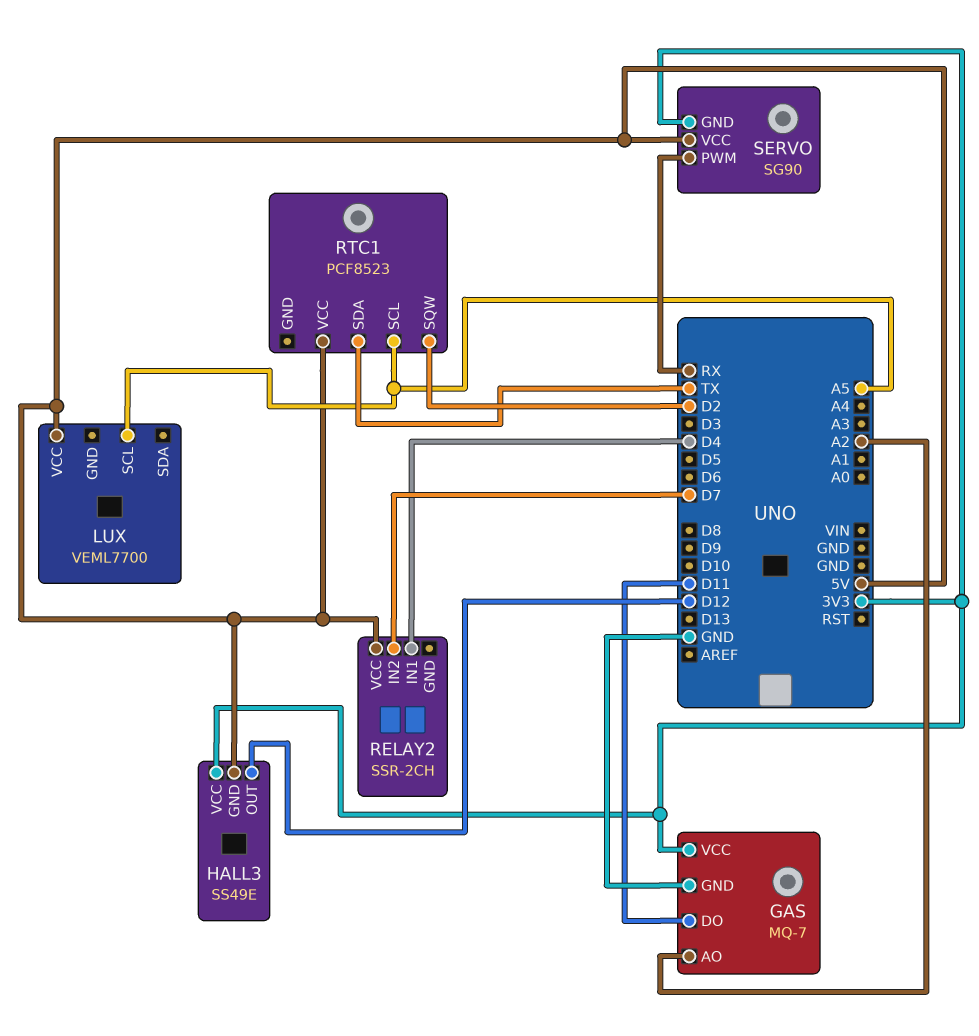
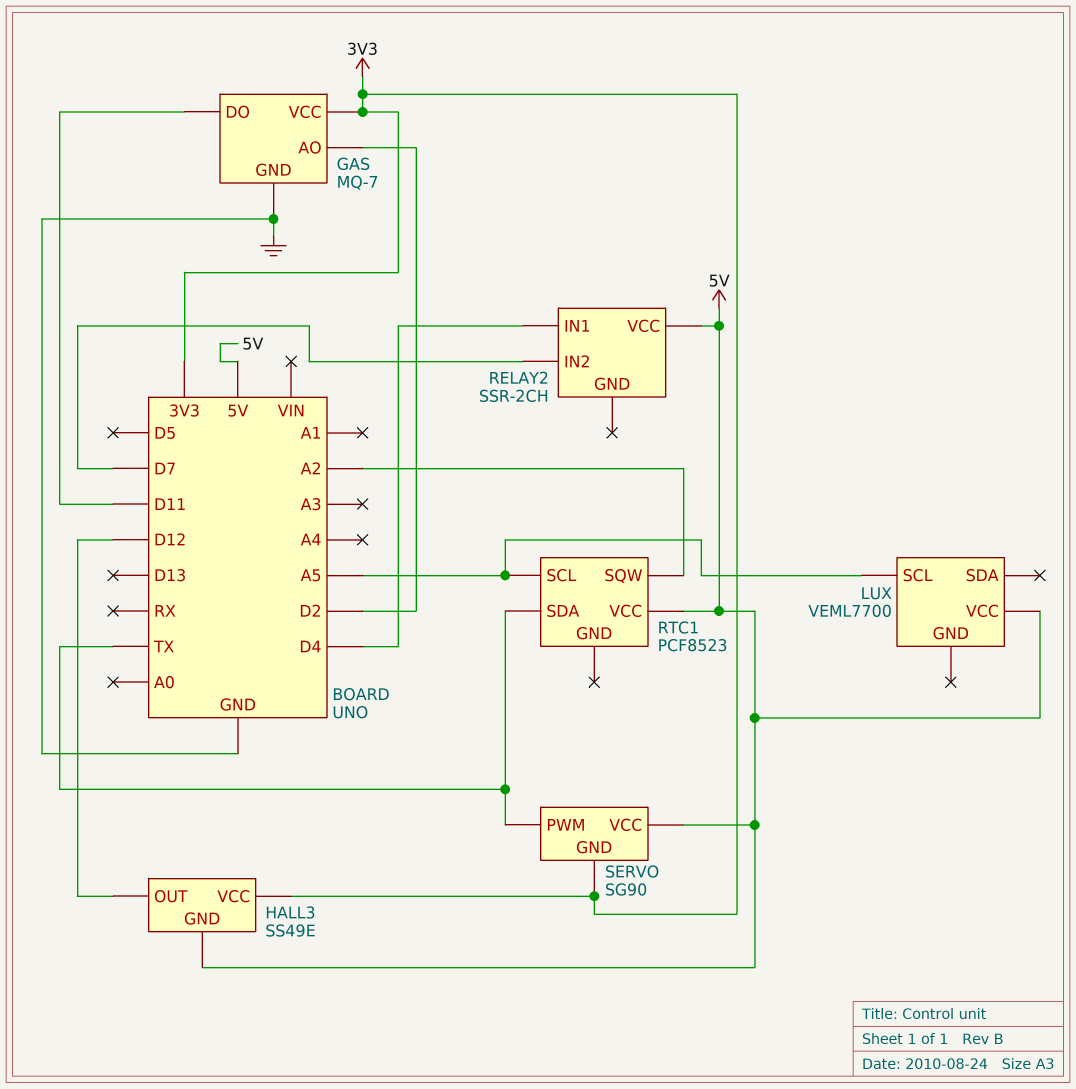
GAS pin AO: A2 -> D2
RTC1 pin SQW: D2 -> A2
SERVO pin PWM: RX -> TX

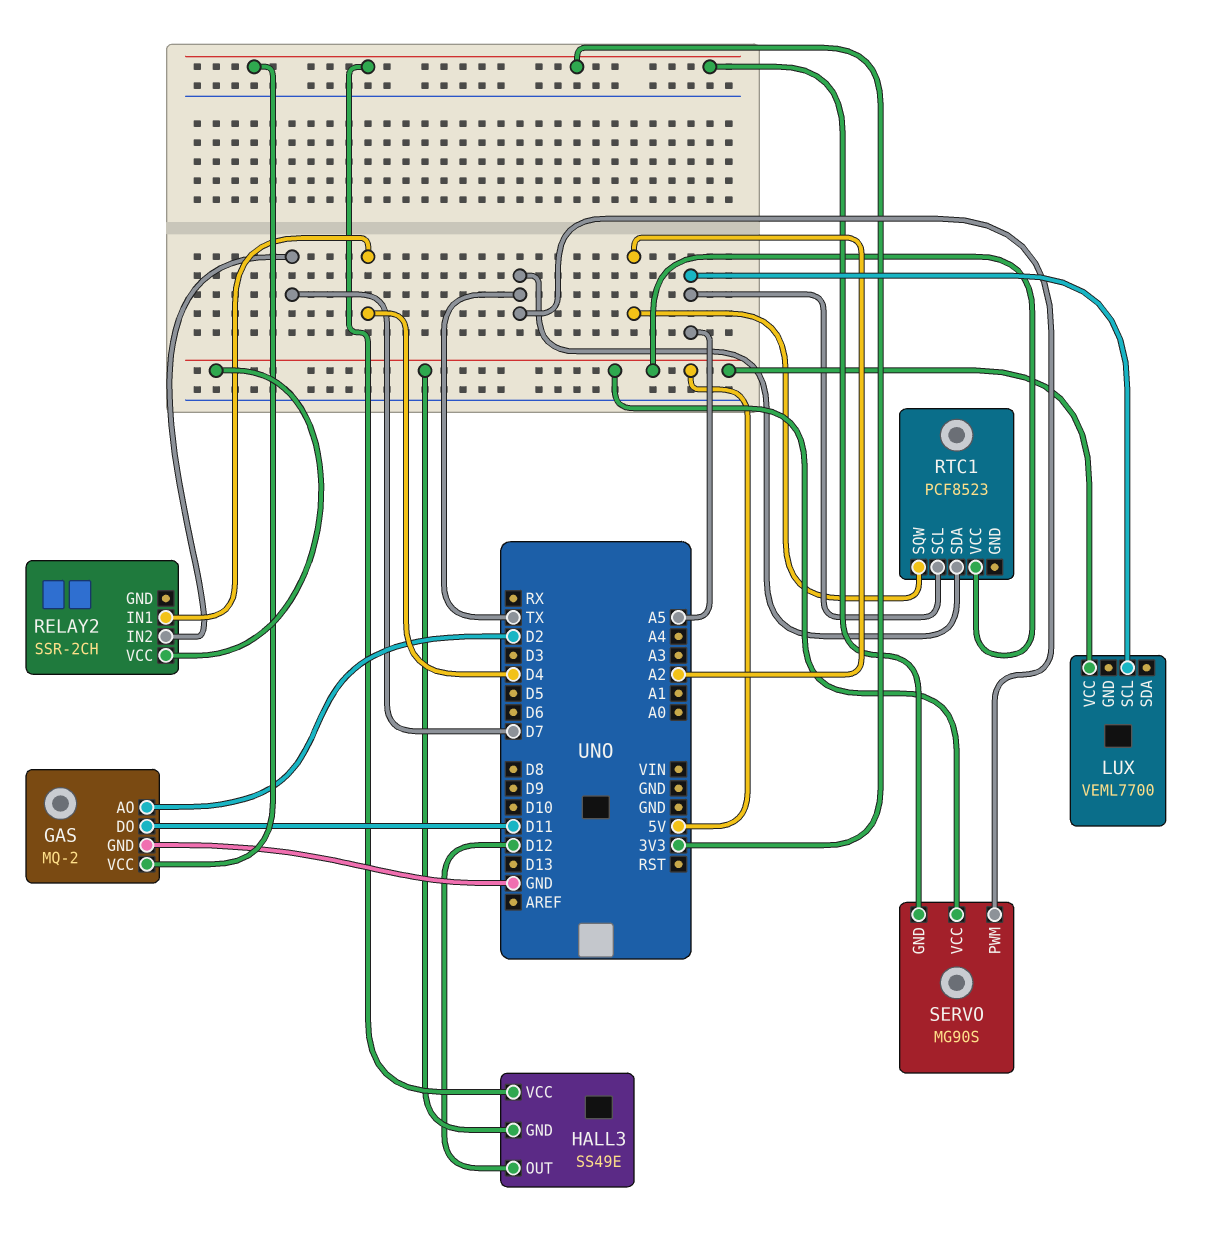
GAS: MQ-7 -> MQ-2
SERVO: SG90 -> MG90S

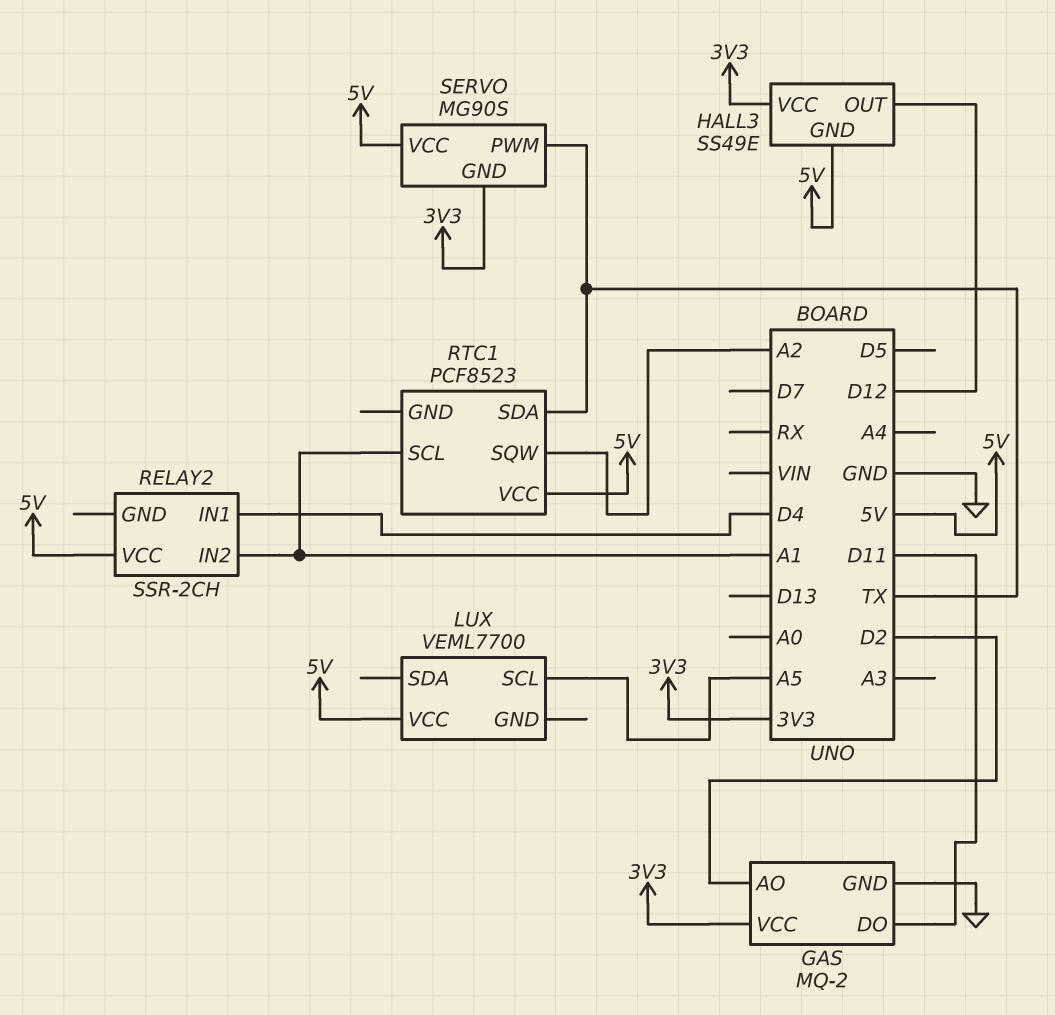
RELAY2 pin IN2: D7 -> A1
RTC1 pin SCL: A5 -> A1

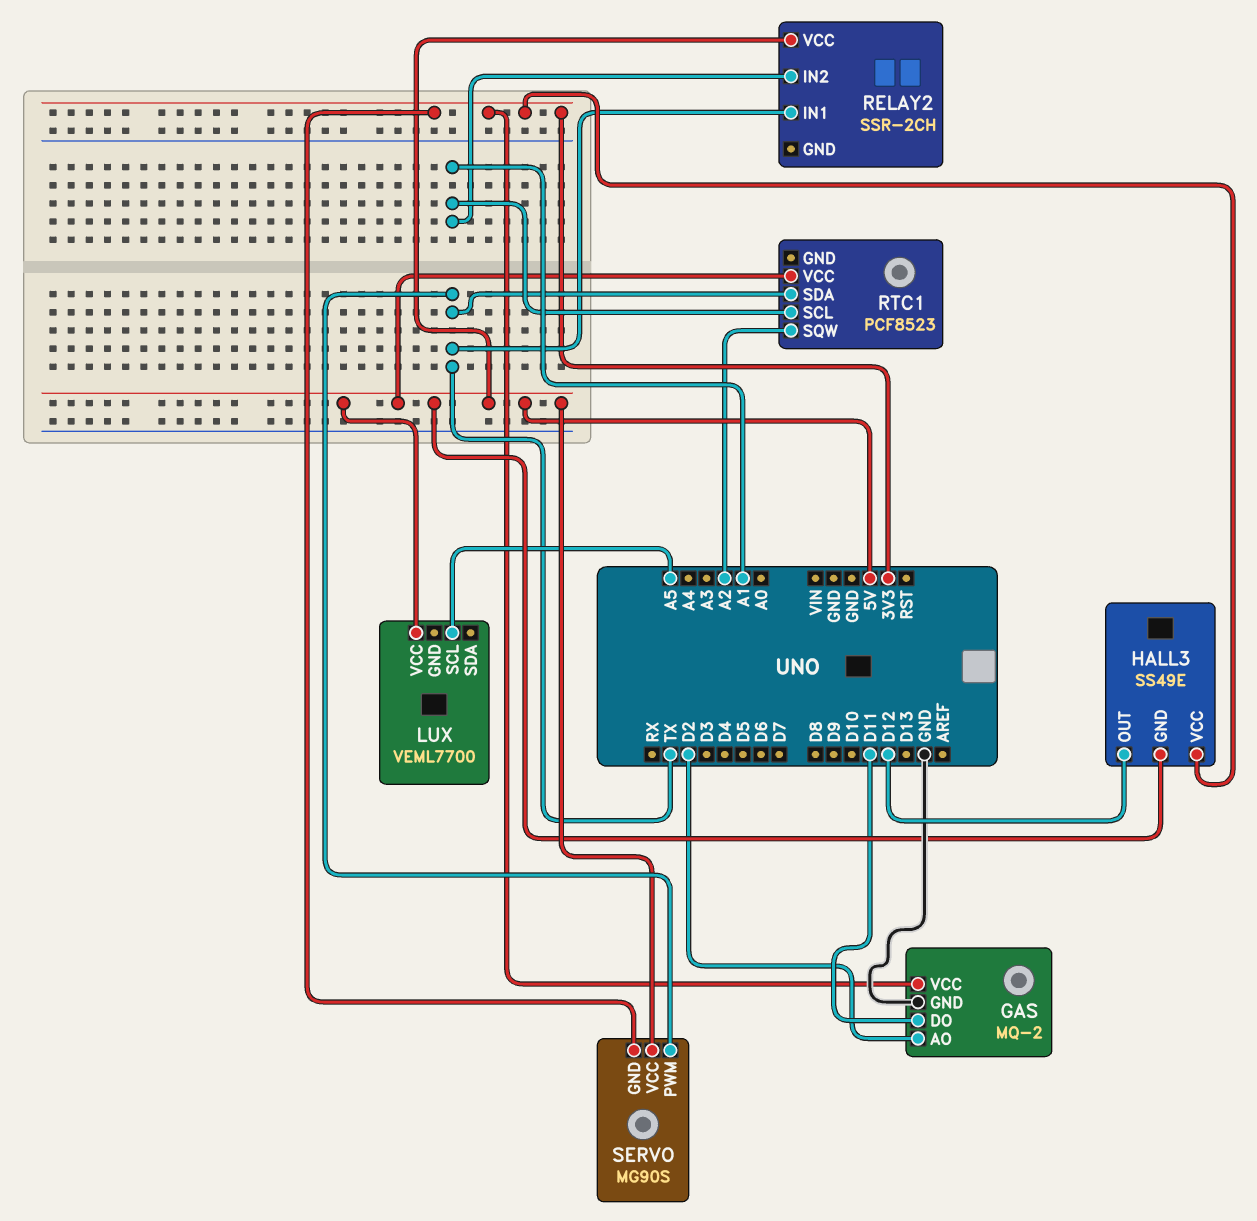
RELAY2 pin IN1: D4 -> TX

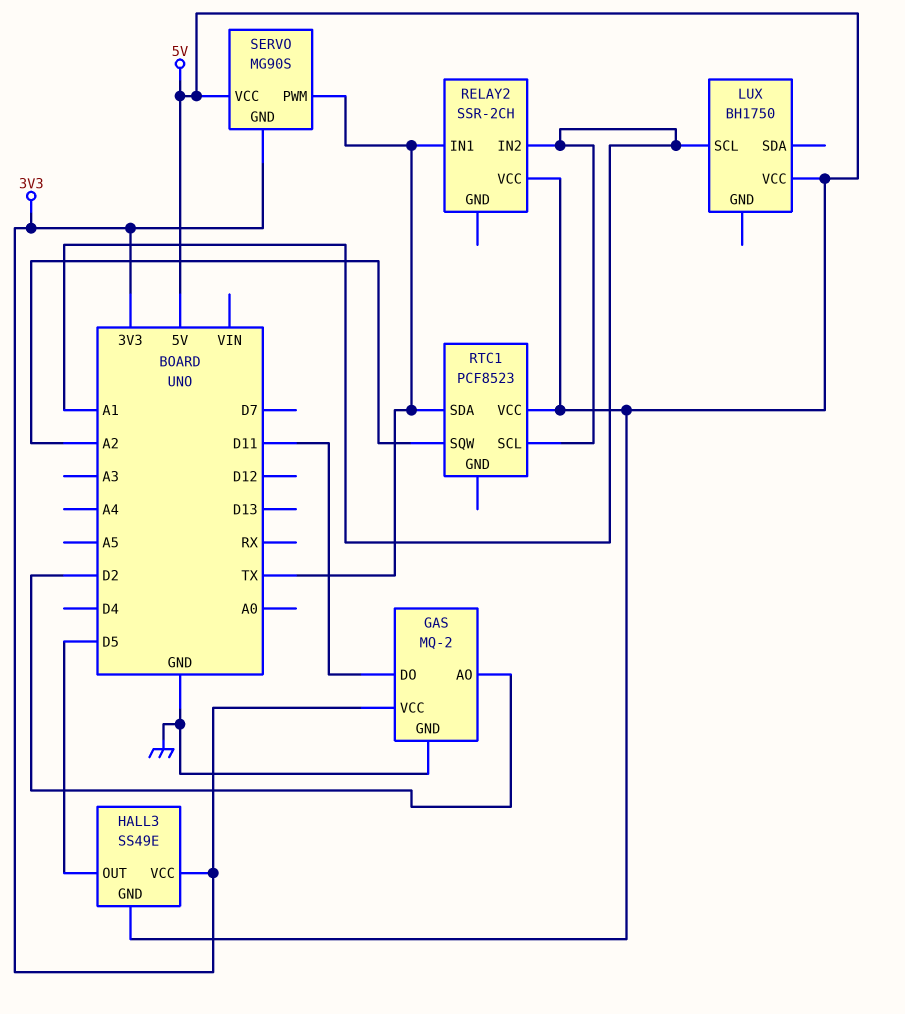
HALL3 pin OUT: D12 -> D5
LUX: VEML7700 -> BH1750
LUX pin SCL: A5 -> A1

